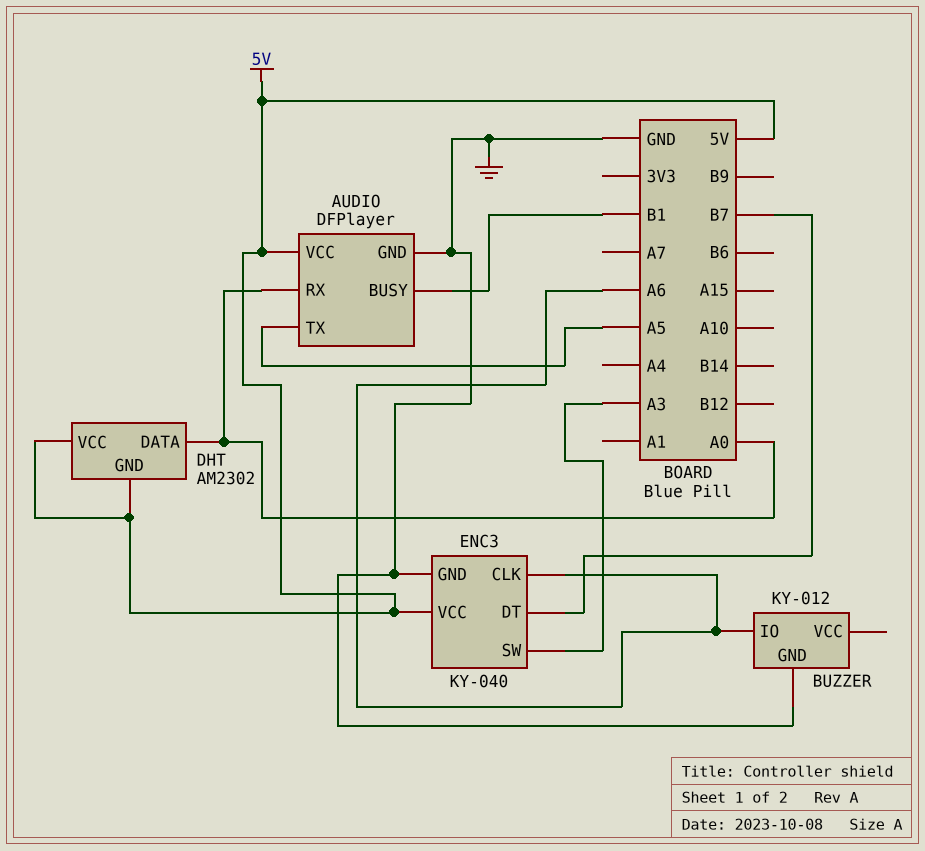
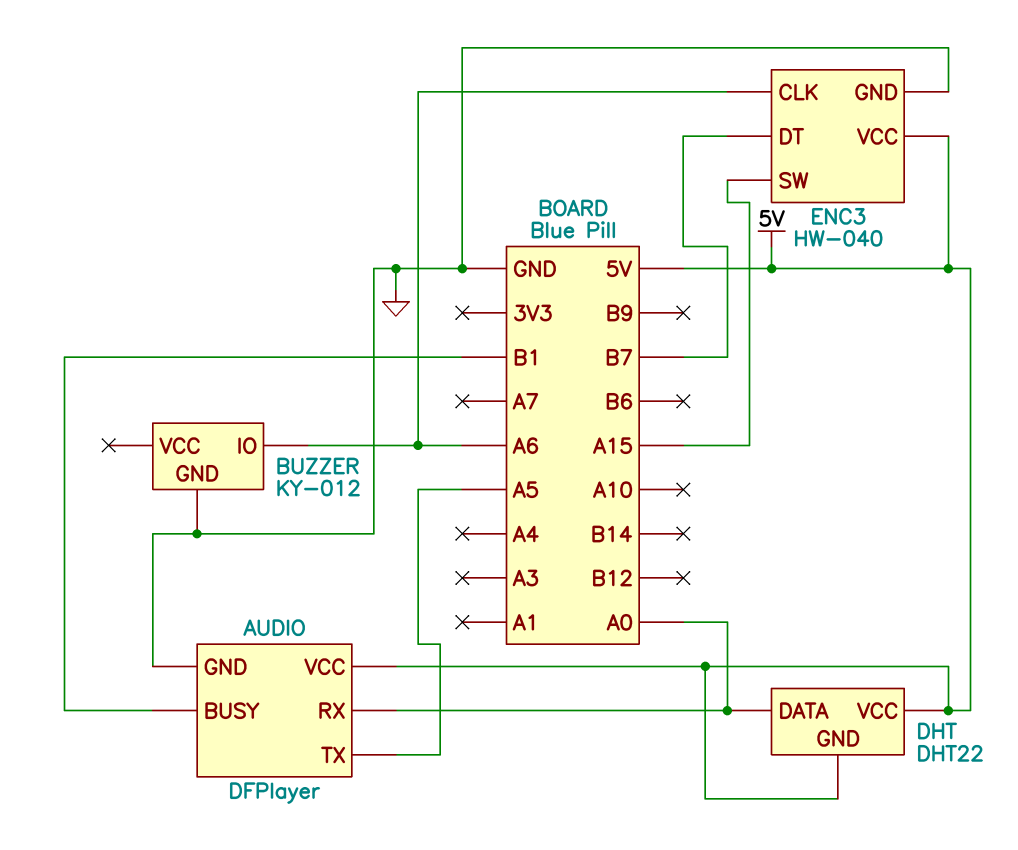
DHT: AM2302 -> DHT22
ENC3: KY-040 -> HW-040
ENC3 pin SW: A3 -> A15

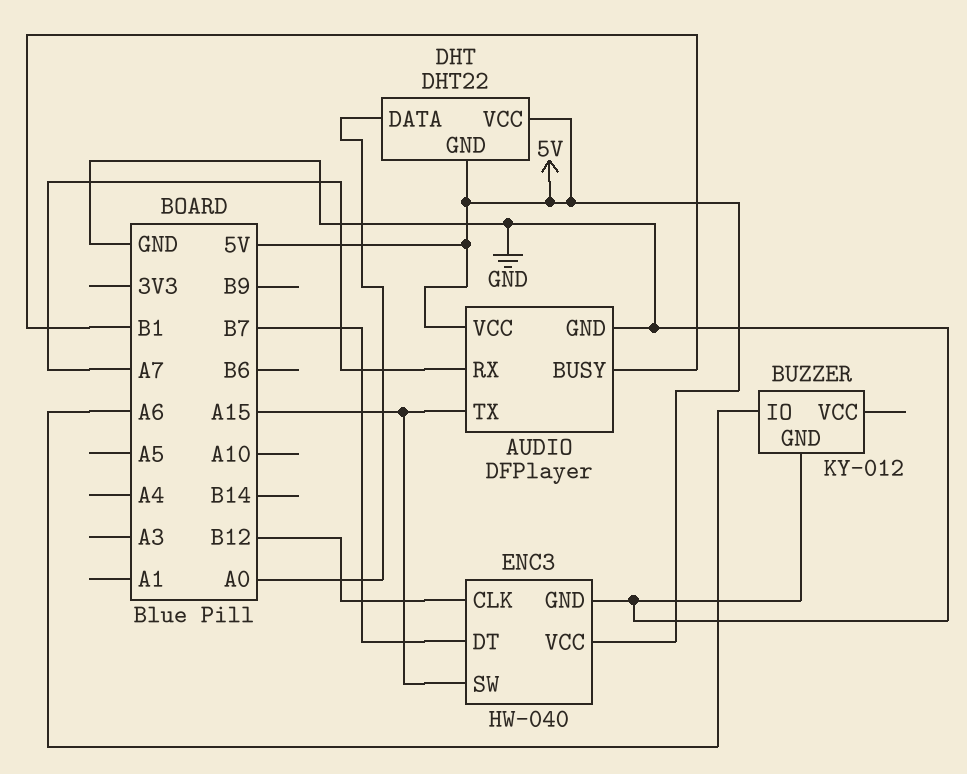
AUDIO pin RX: A0 -> A7
AUDIO pin TX: A5 -> A15
ENC3 pin CLK: A6 -> B12

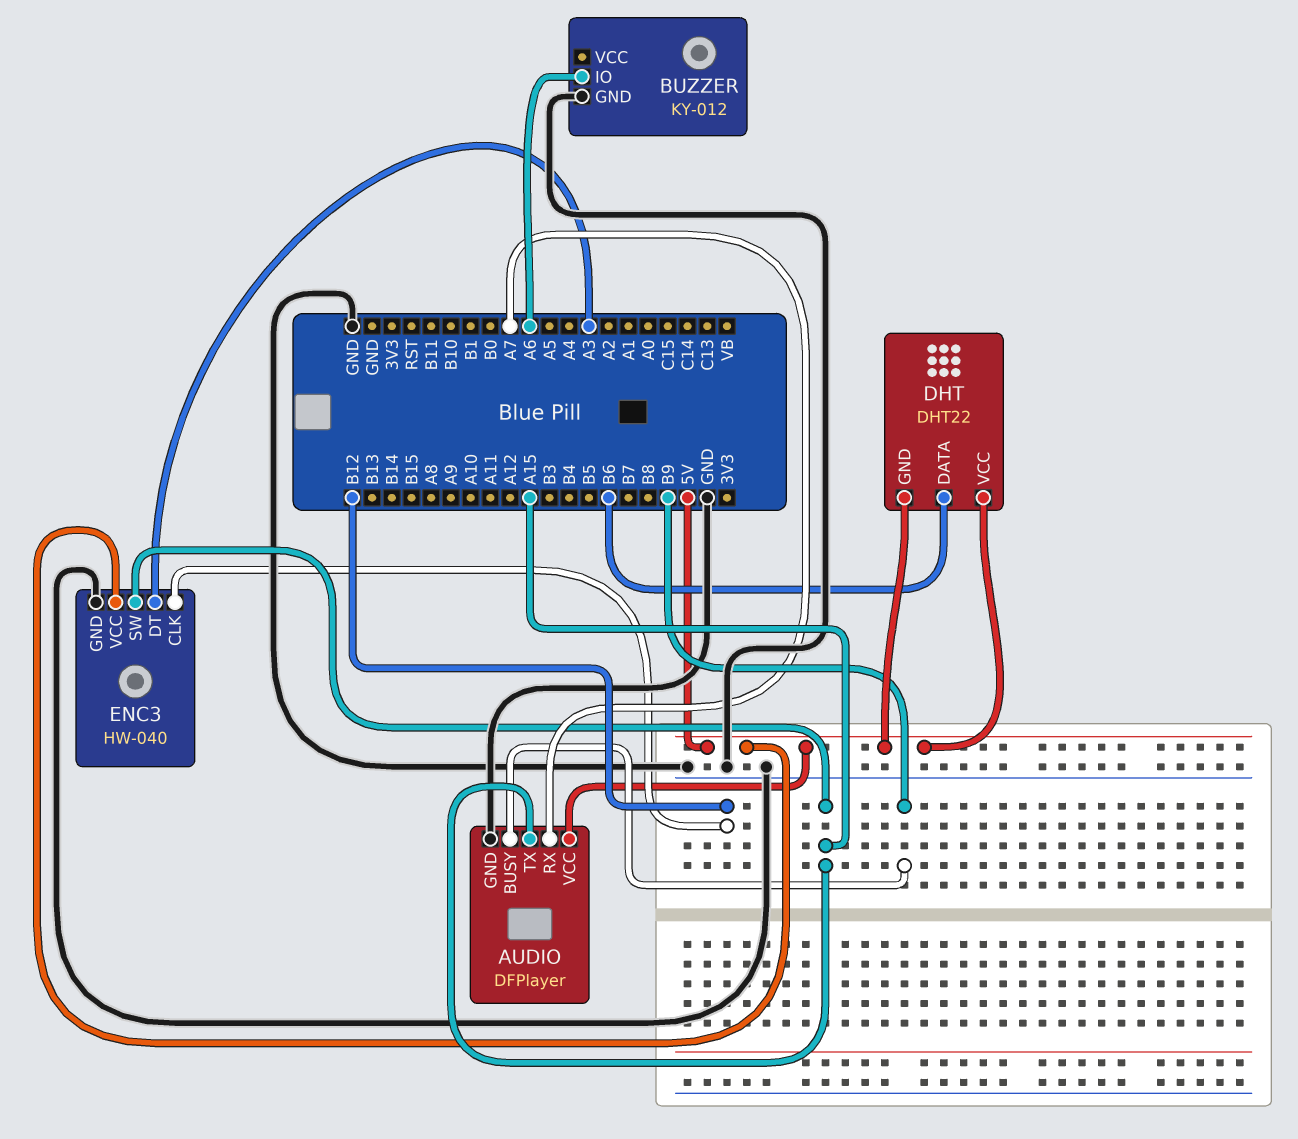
AUDIO pin BUSY: B1 -> B9
DHT pin DATA: A0 -> B6
ENC3 pin DT: B7 -> A3

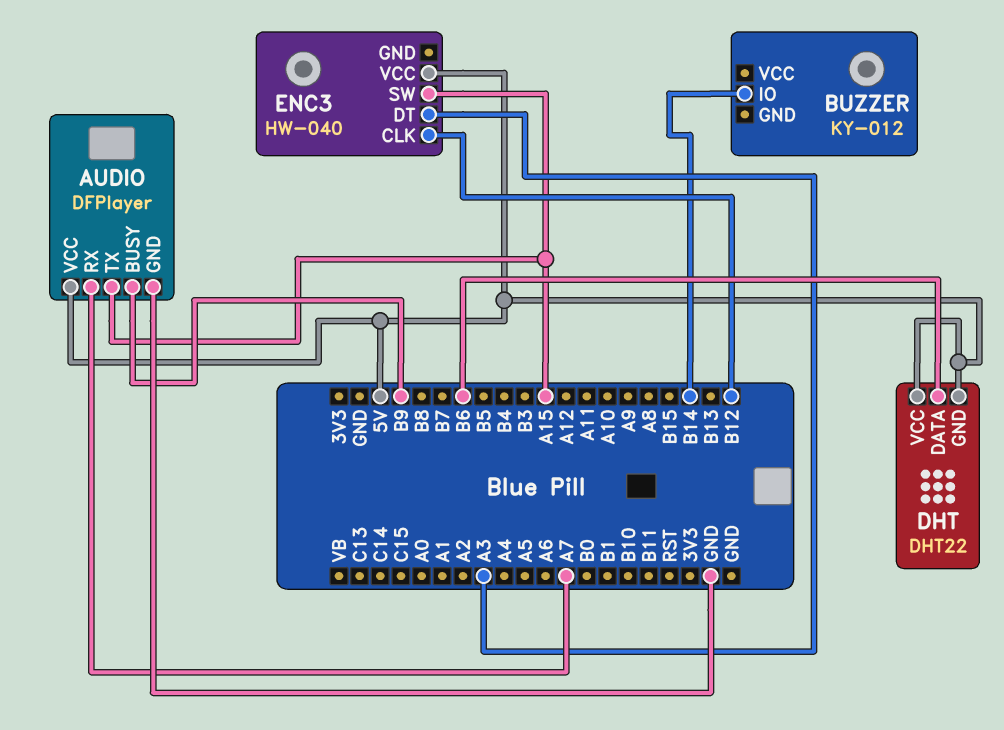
BUZZER pin GND: GND -> none
BUZZER pin IO: A6 -> B14
ENC3 pin GND: GND -> none

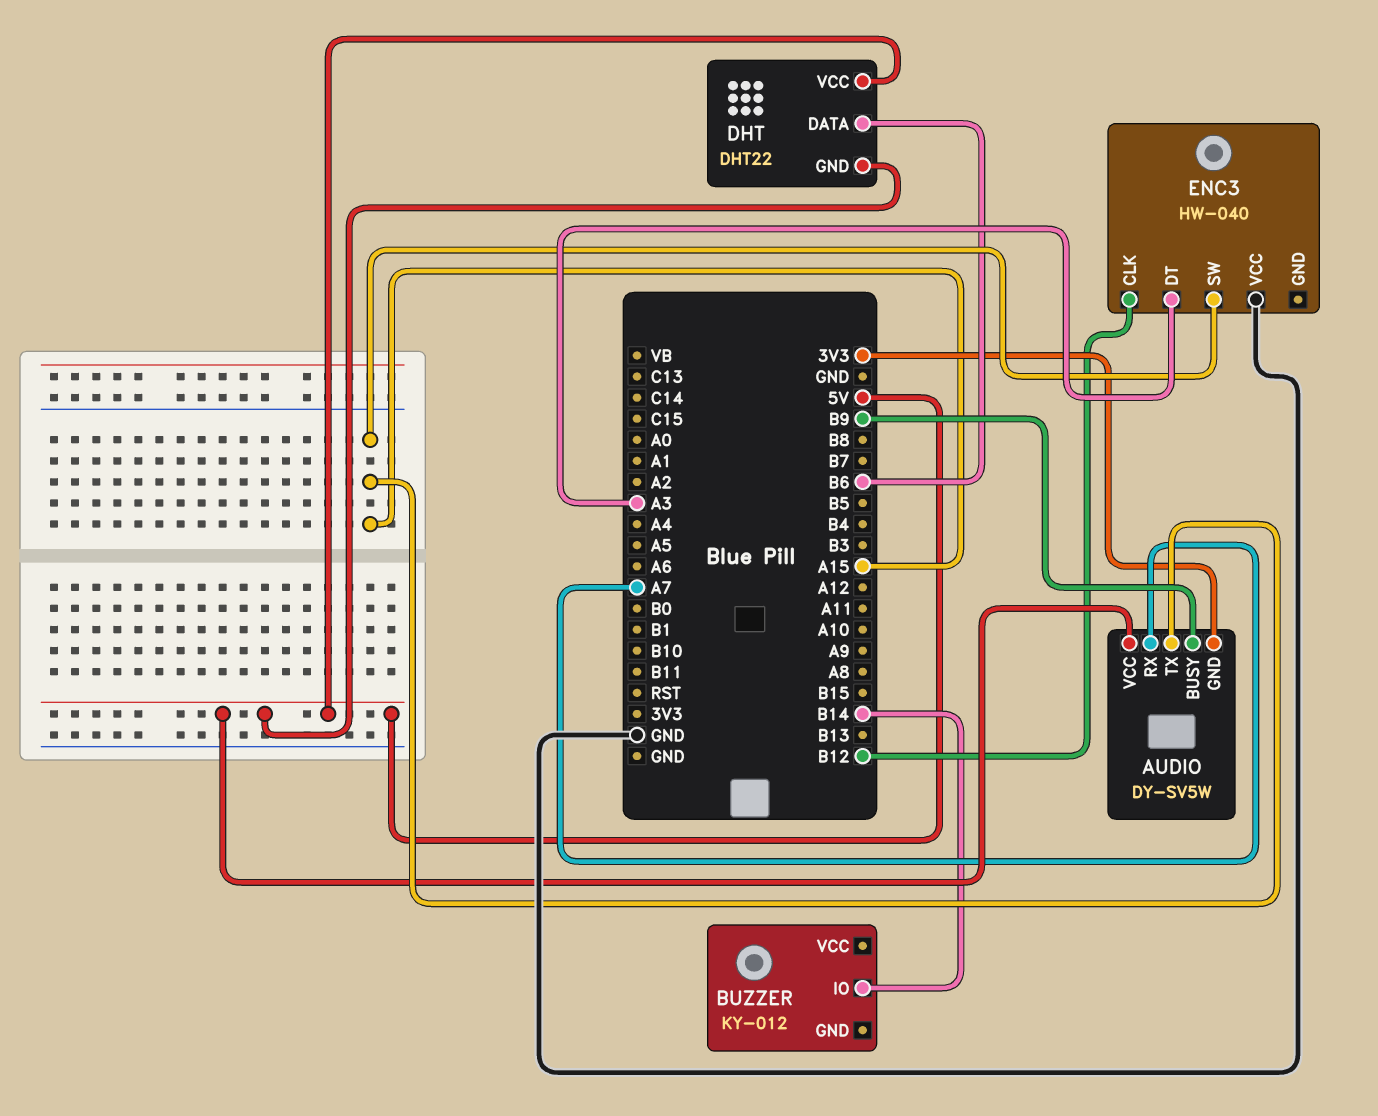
AUDIO: DFPlayer -> DY-SV5W
AUDIO pin GND: GND -> 3V3
ENC3 pin VCC: 5V -> GND

